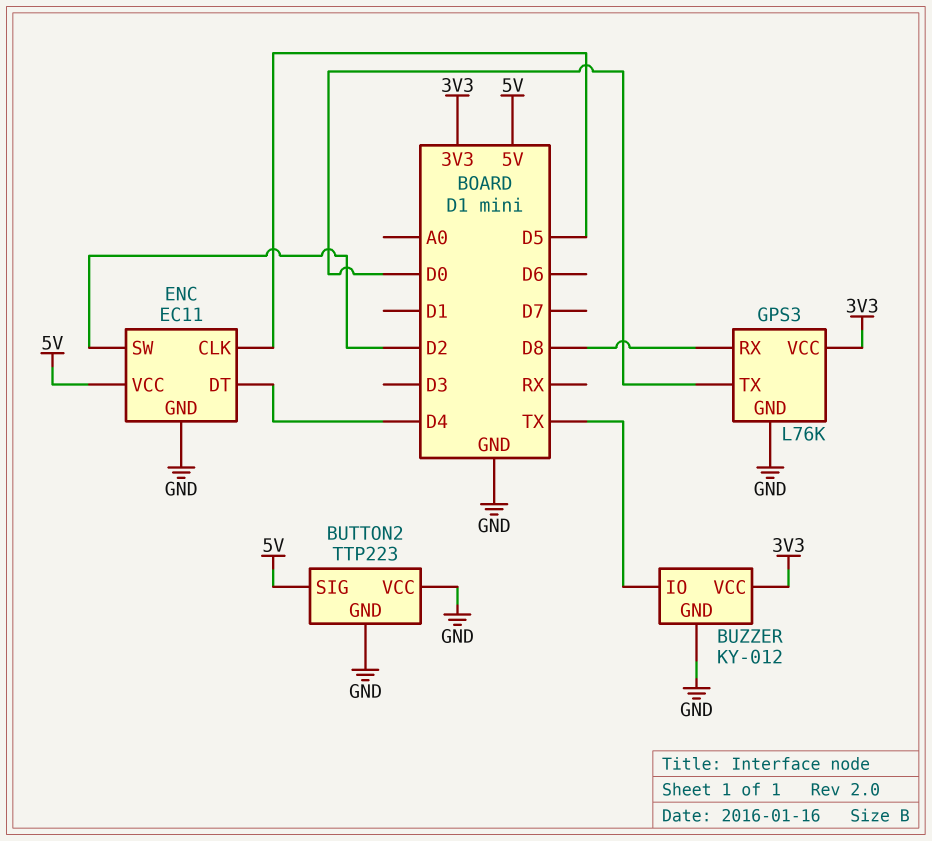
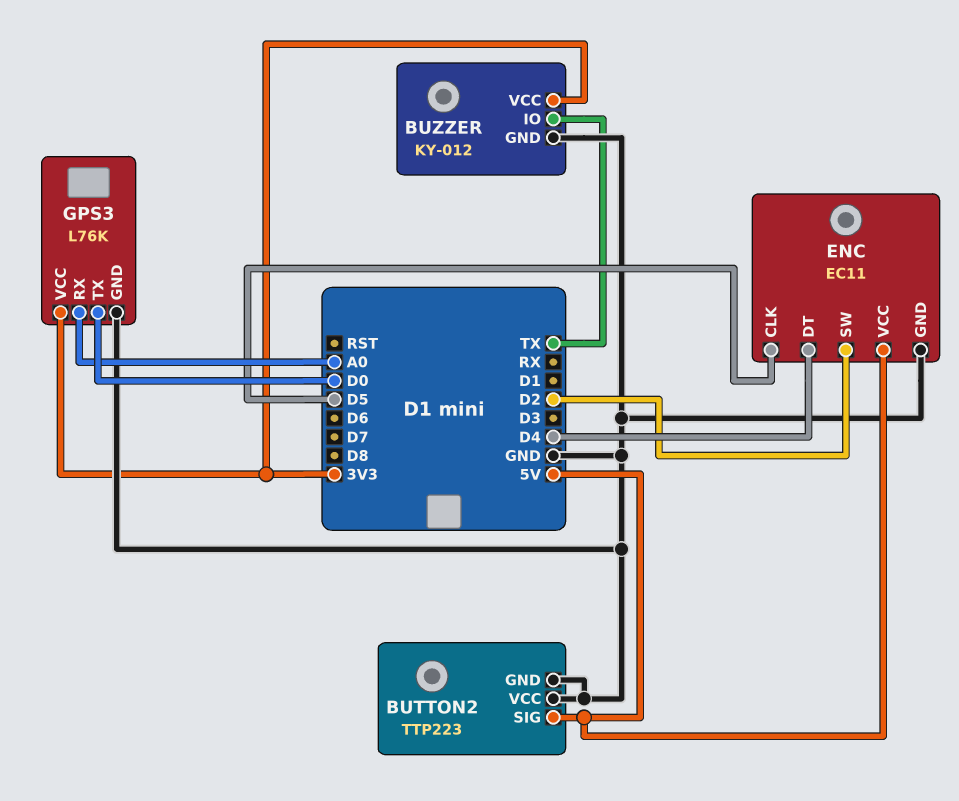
GPS3 pin RX: D8 -> A0

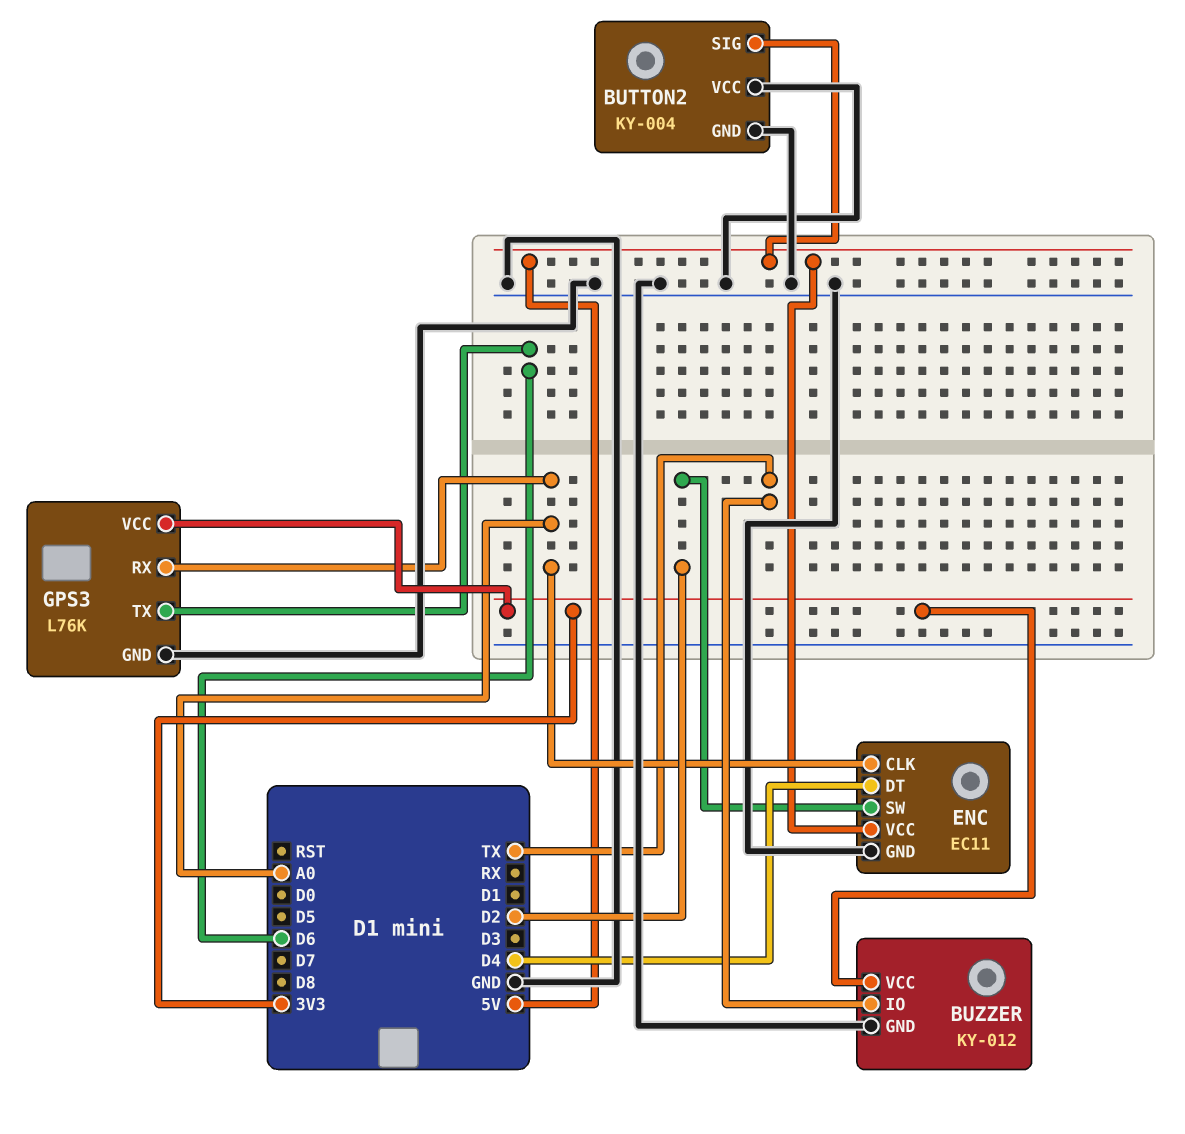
BUTTON2: TTP223 -> KY-004
ENC pin CLK: D5 -> A0
GPS3 pin TX: D0 -> D6

